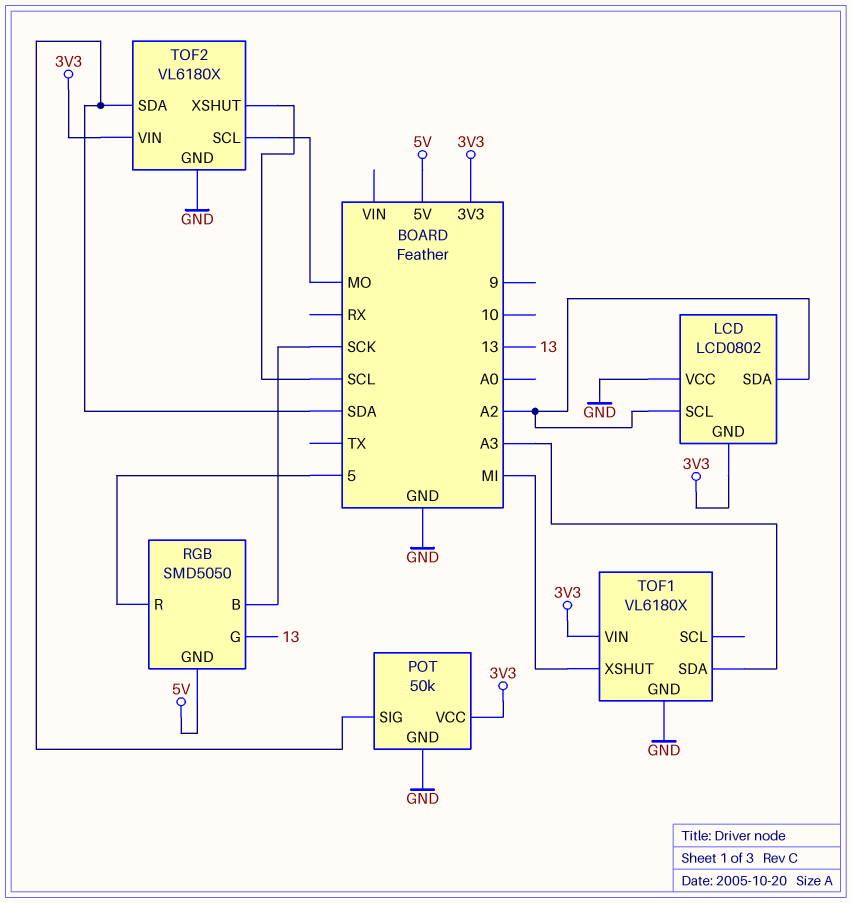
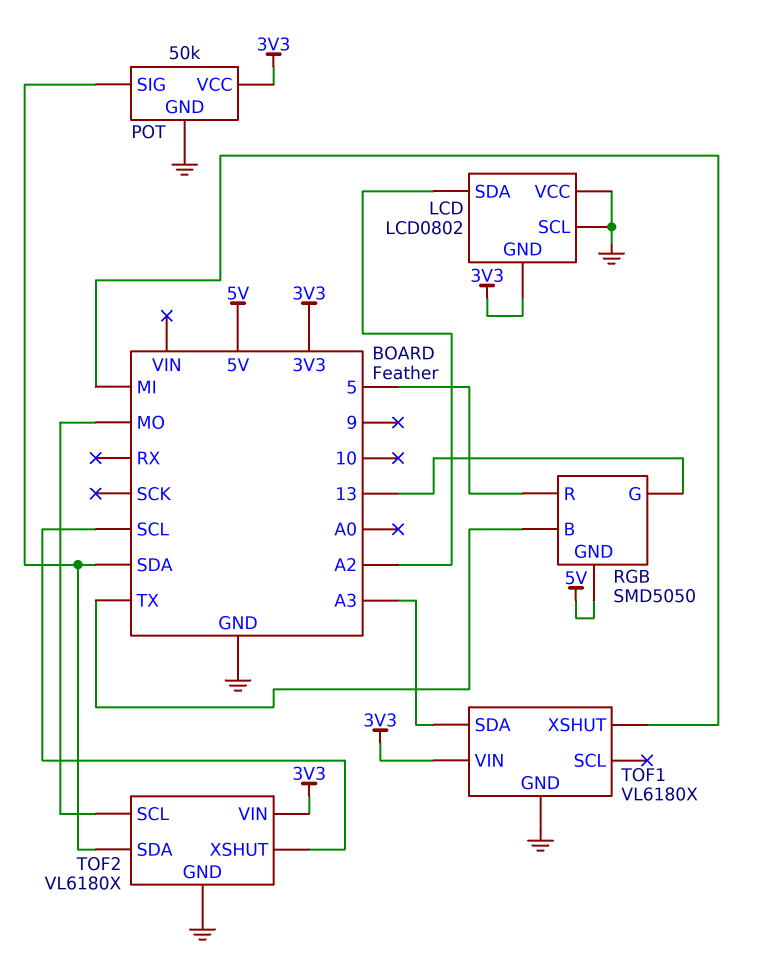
LCD pin SCL: A2 -> GND
RGB pin B: SCK -> TX

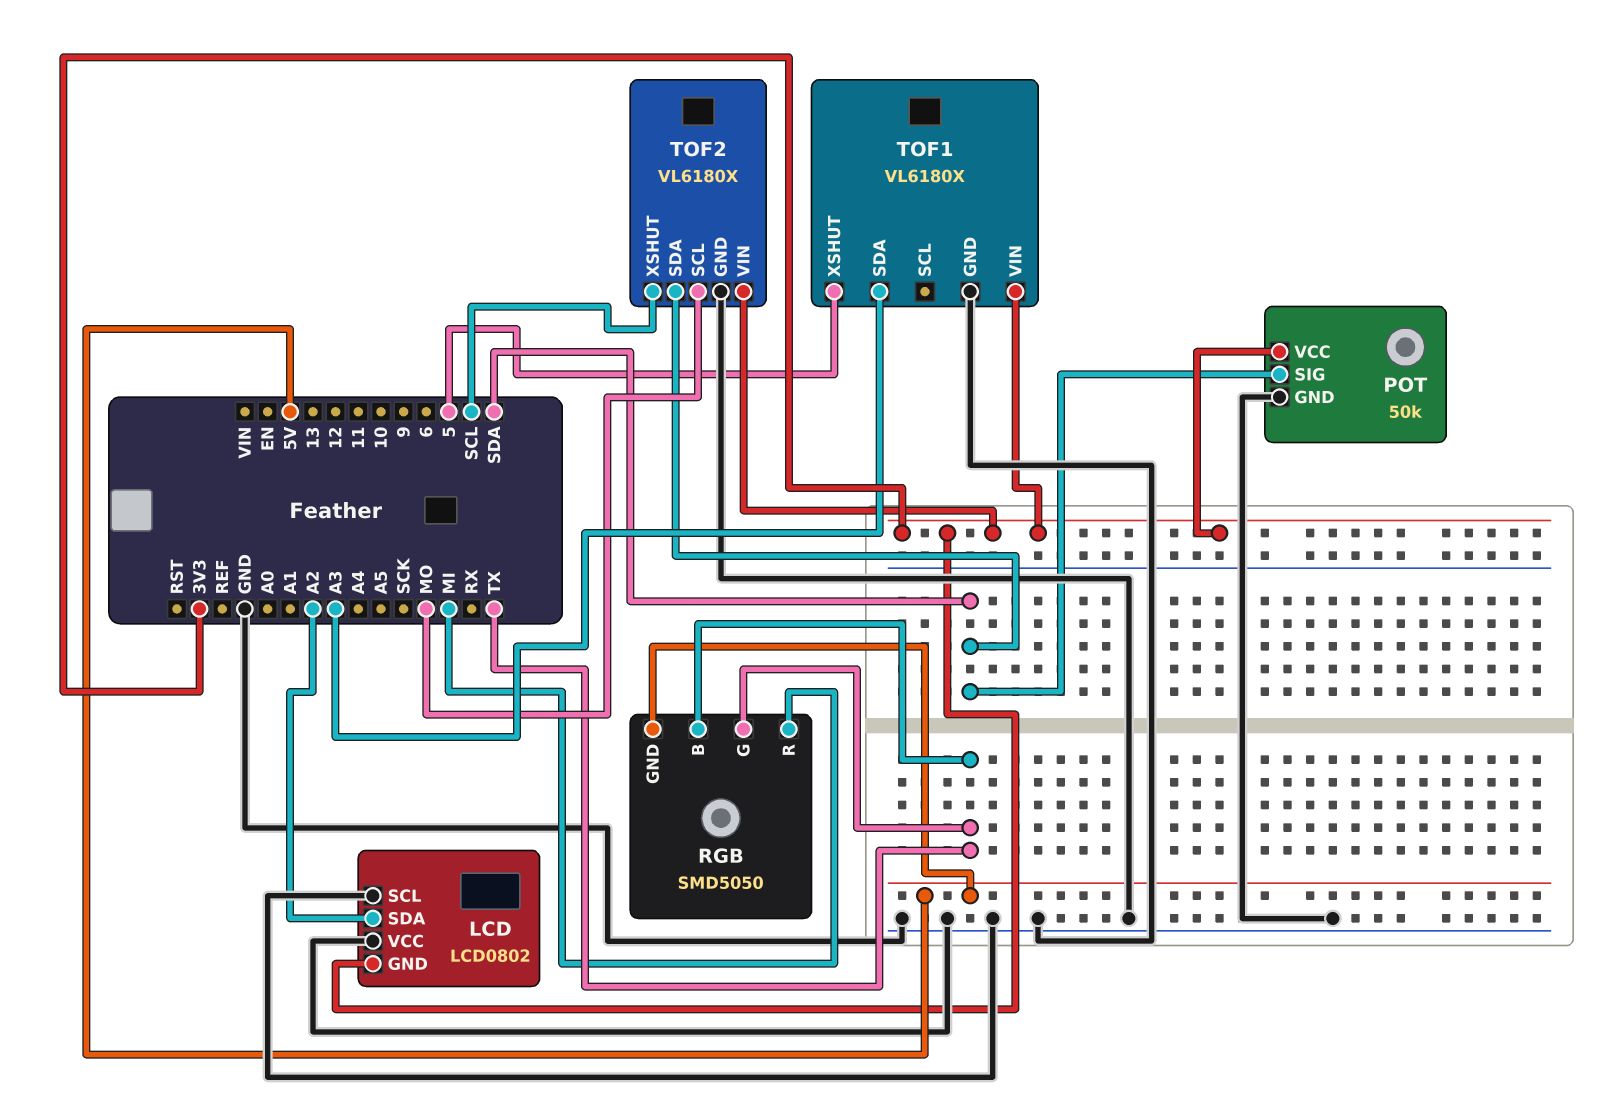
RGB pin G: 13 -> TX
RGB pin R: 5 -> MI
TOF1 pin XSHUT: MI -> 5

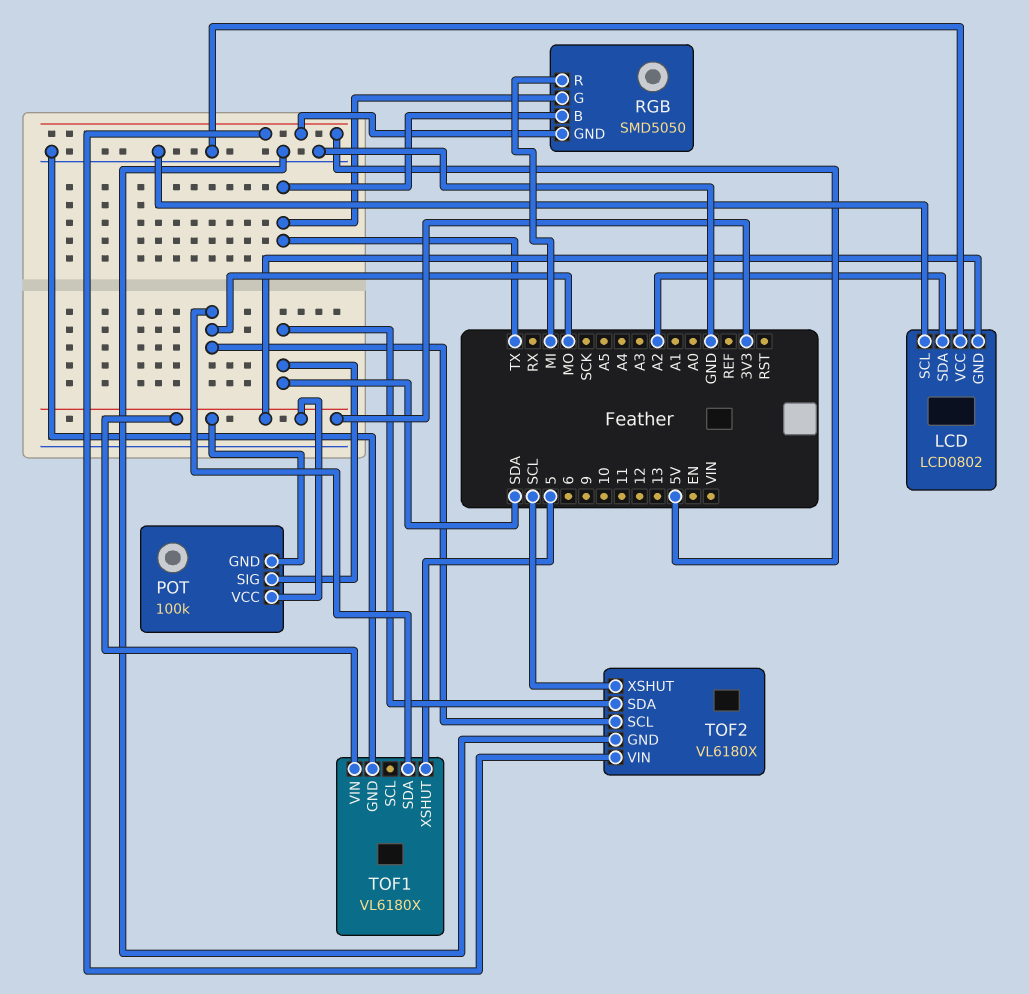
POT: 50k -> 100k
POT pin GND: GND -> 3V3
TOF1 pin SDA: A3 -> MO
TOF2 pin VIN: 3V3 -> 5V

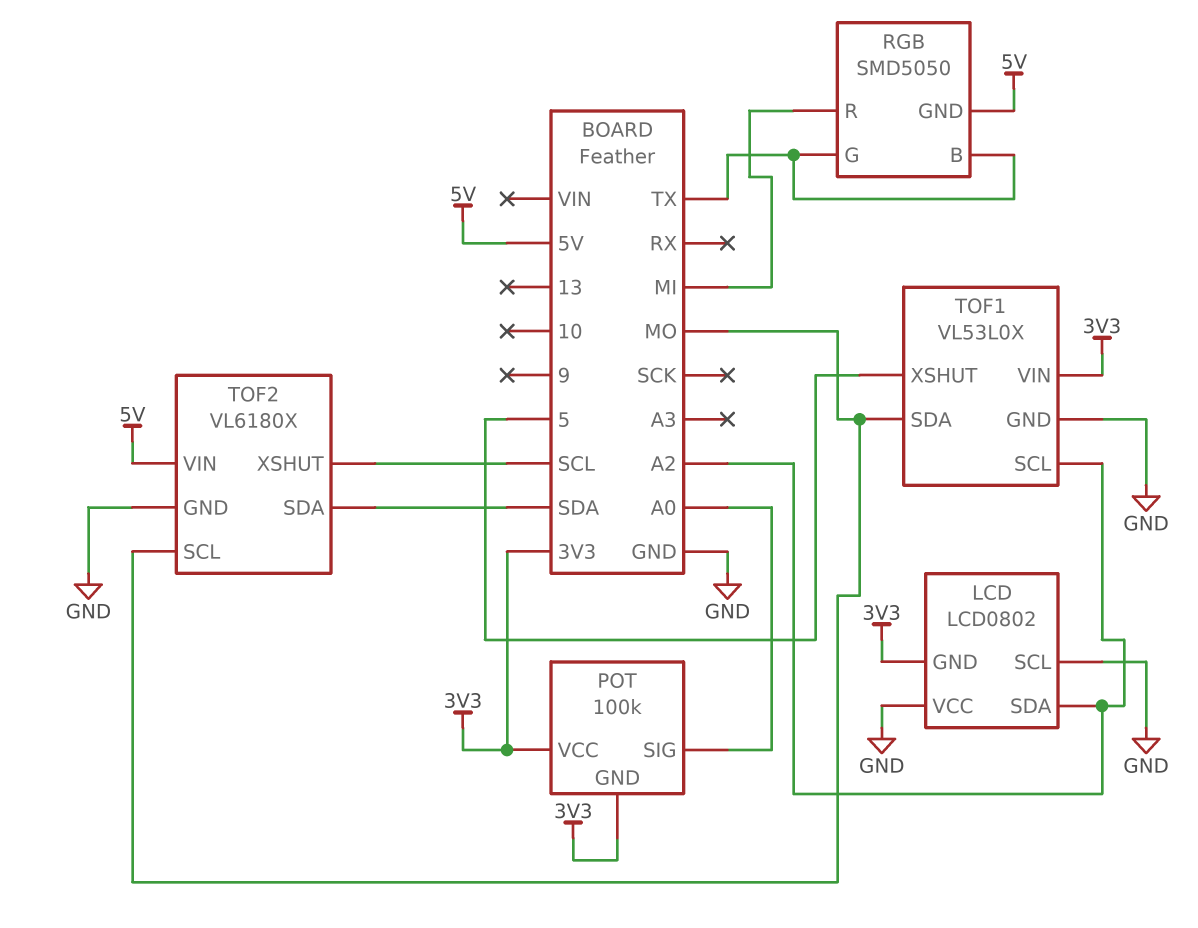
POT pin SIG: SDA -> A0
TOF1: VL6180X -> VL53L0X
TOF1 pin SCL: none -> A2

